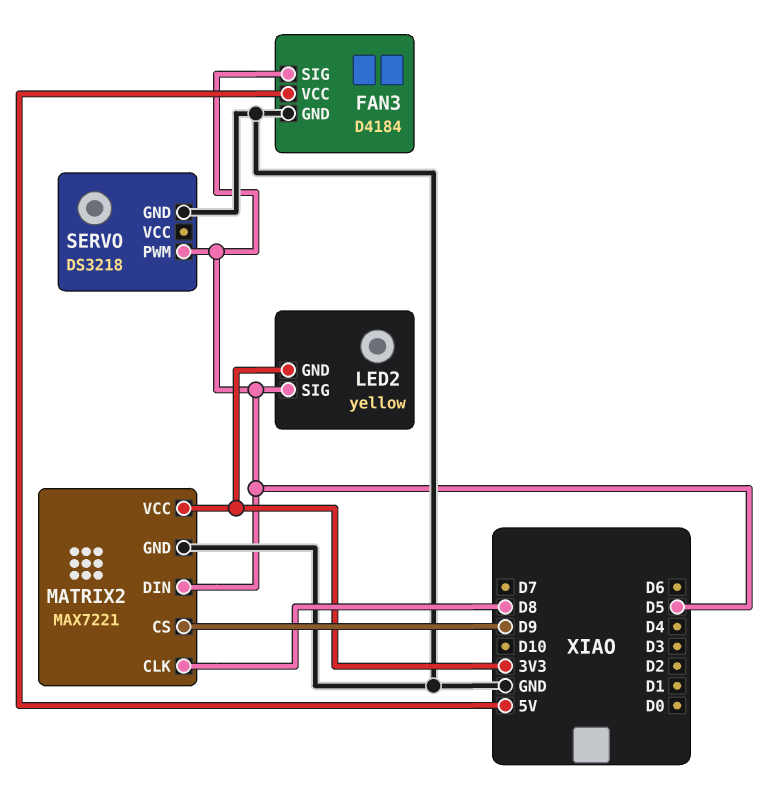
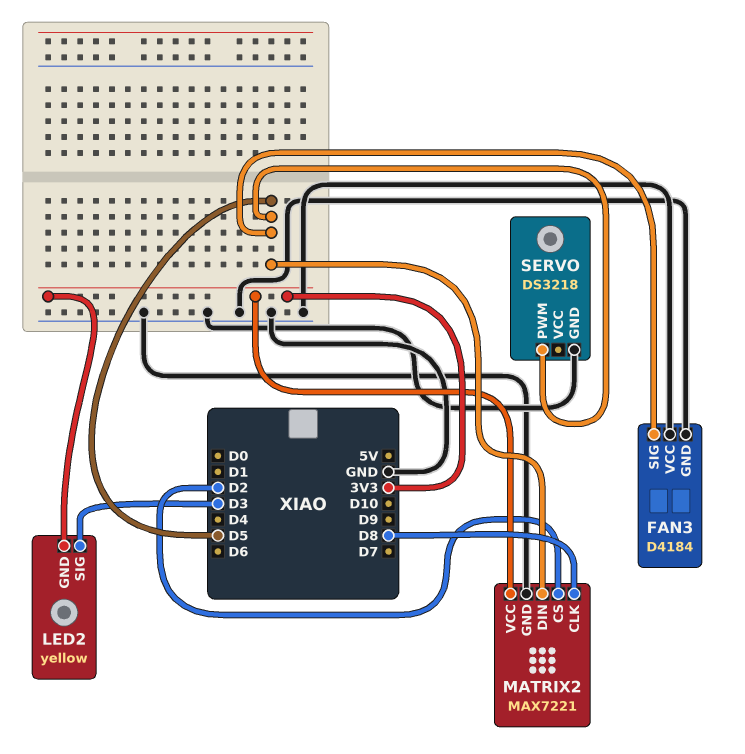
FAN3 pin VCC: 5V -> GND
LED2 pin SIG: D5 -> D3
MATRIX2 pin CS: D9 -> D2

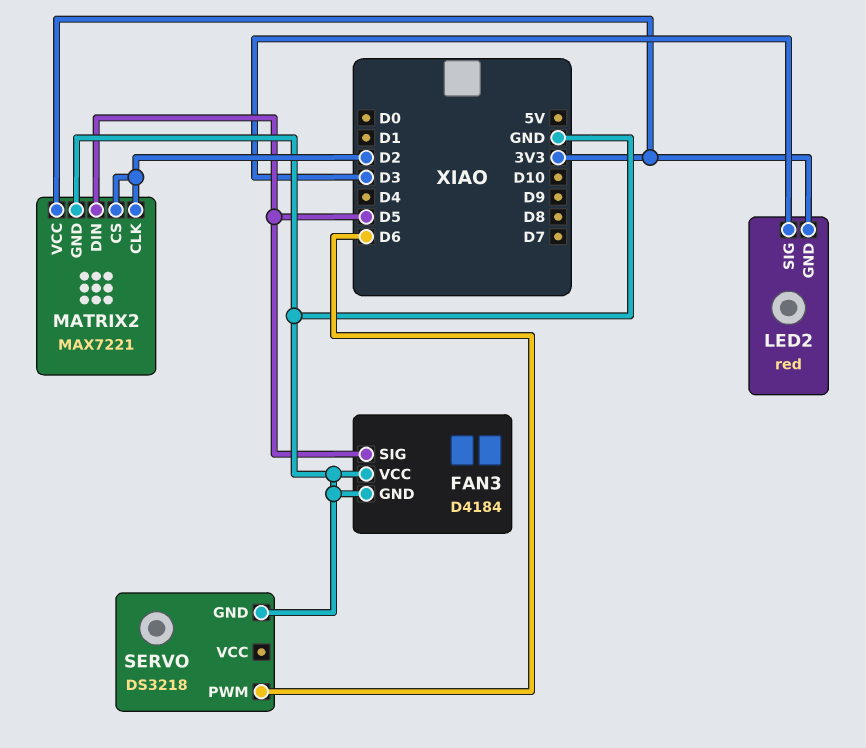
LED2: yellow -> red
MATRIX2 pin CLK: D8 -> D2
SERVO pin PWM: D5 -> D6

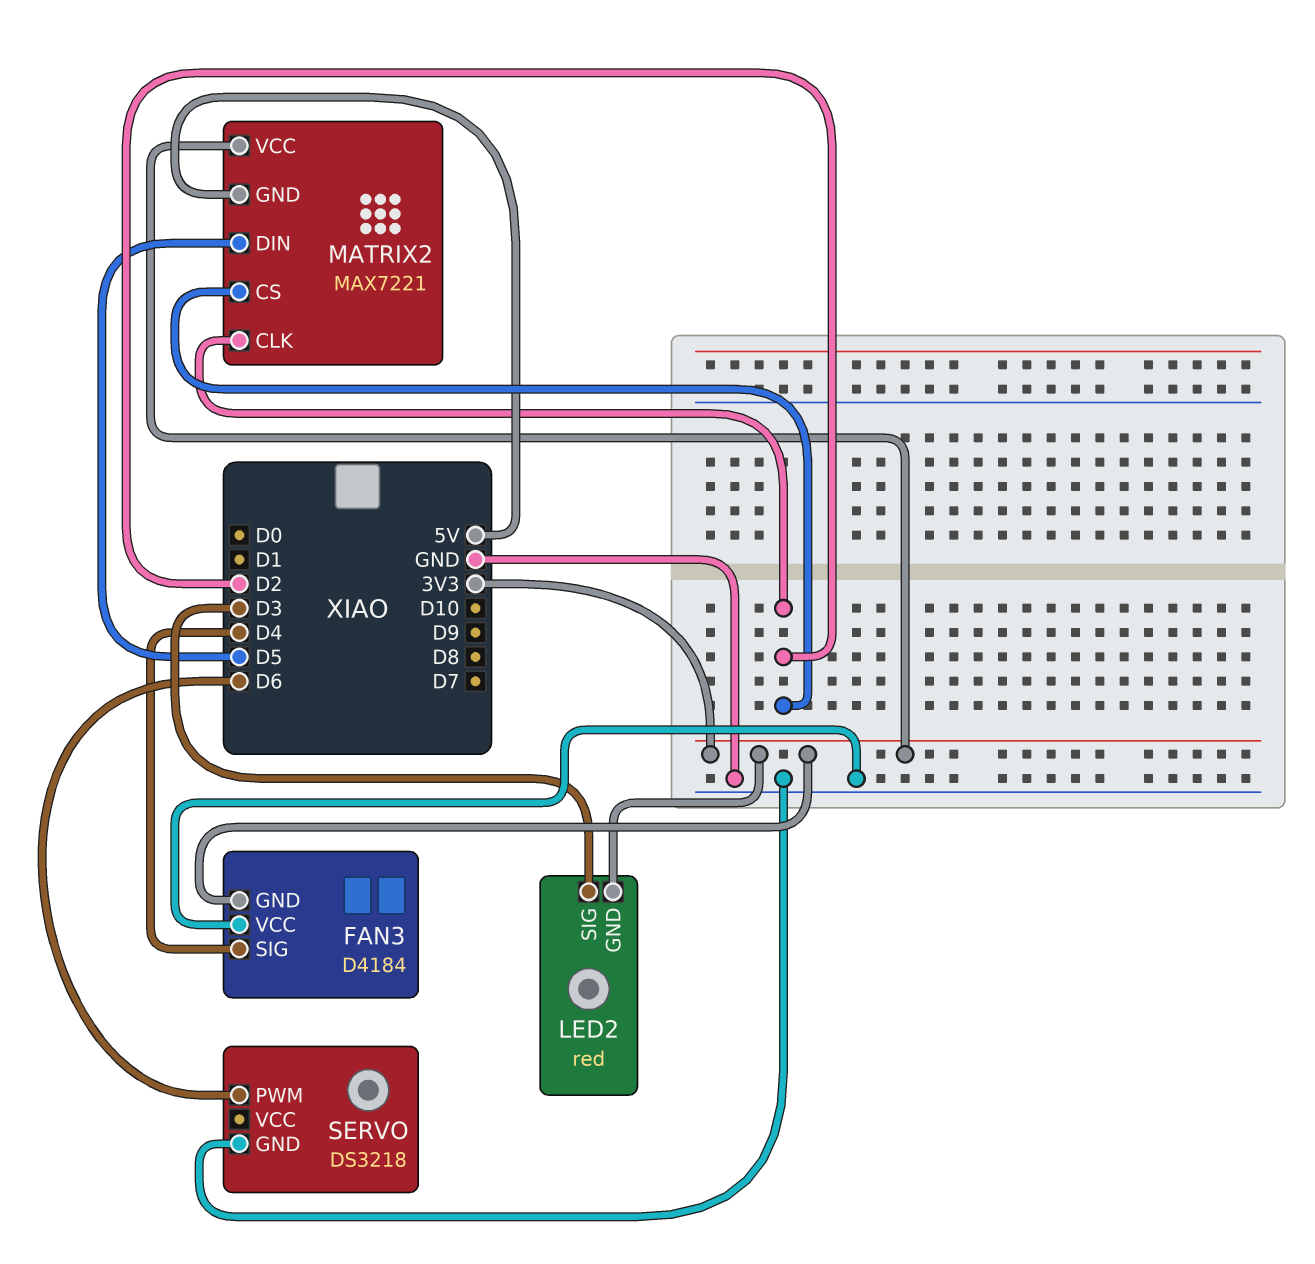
FAN3 pin GND: GND -> 3V3
FAN3 pin SIG: D5 -> D4
MATRIX2 pin GND: GND -> 5V

